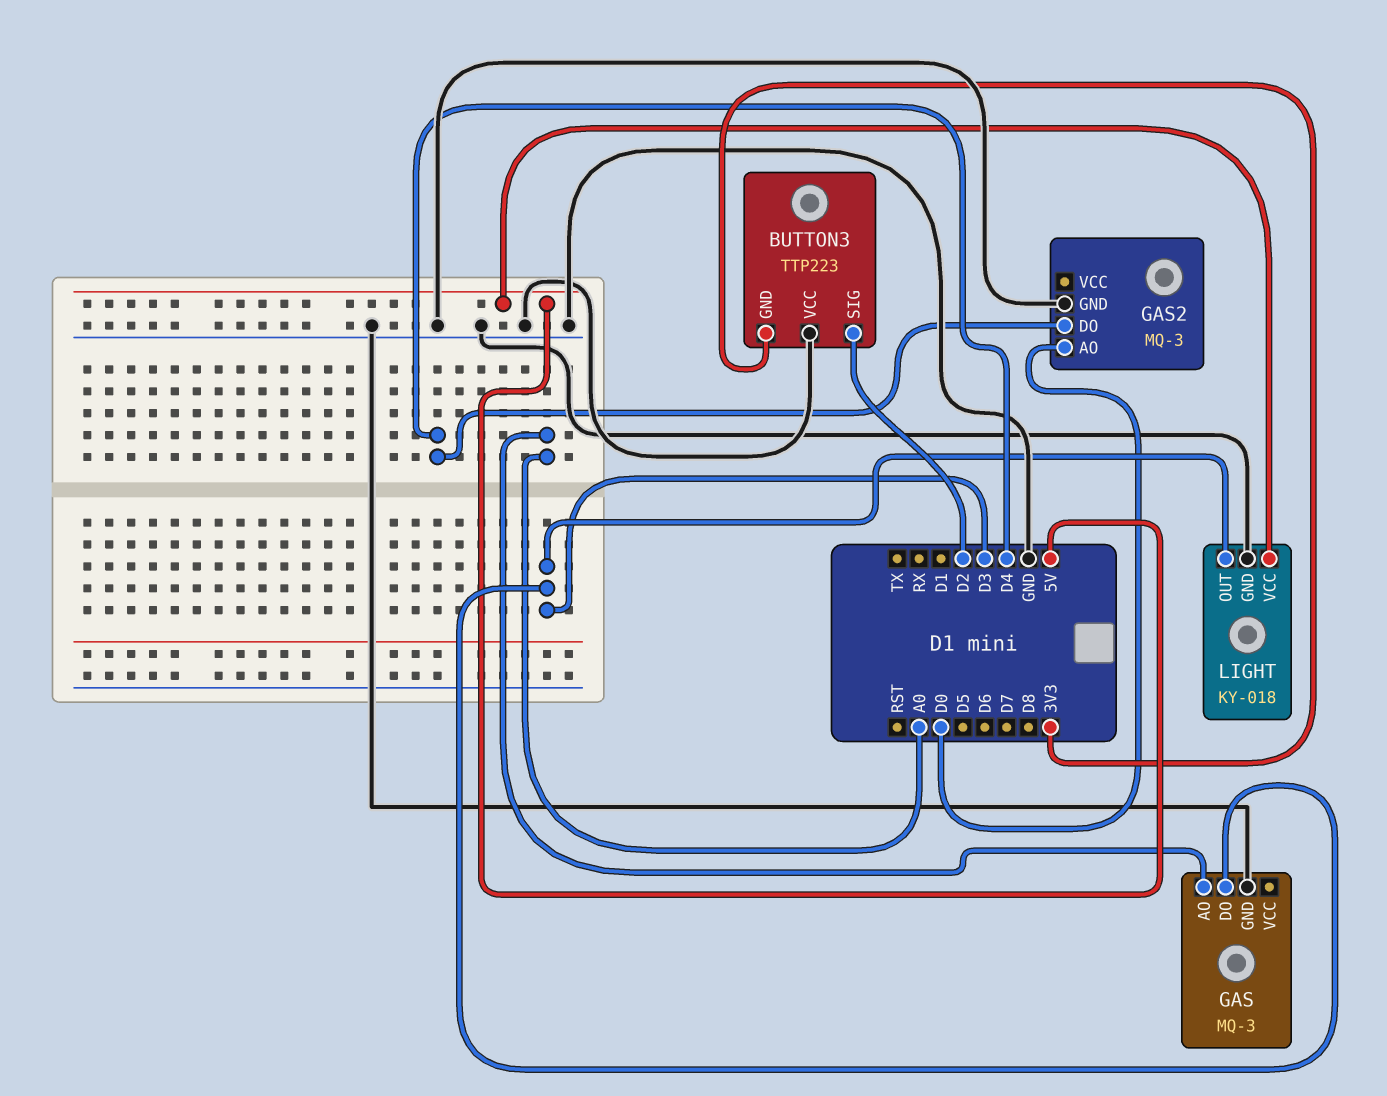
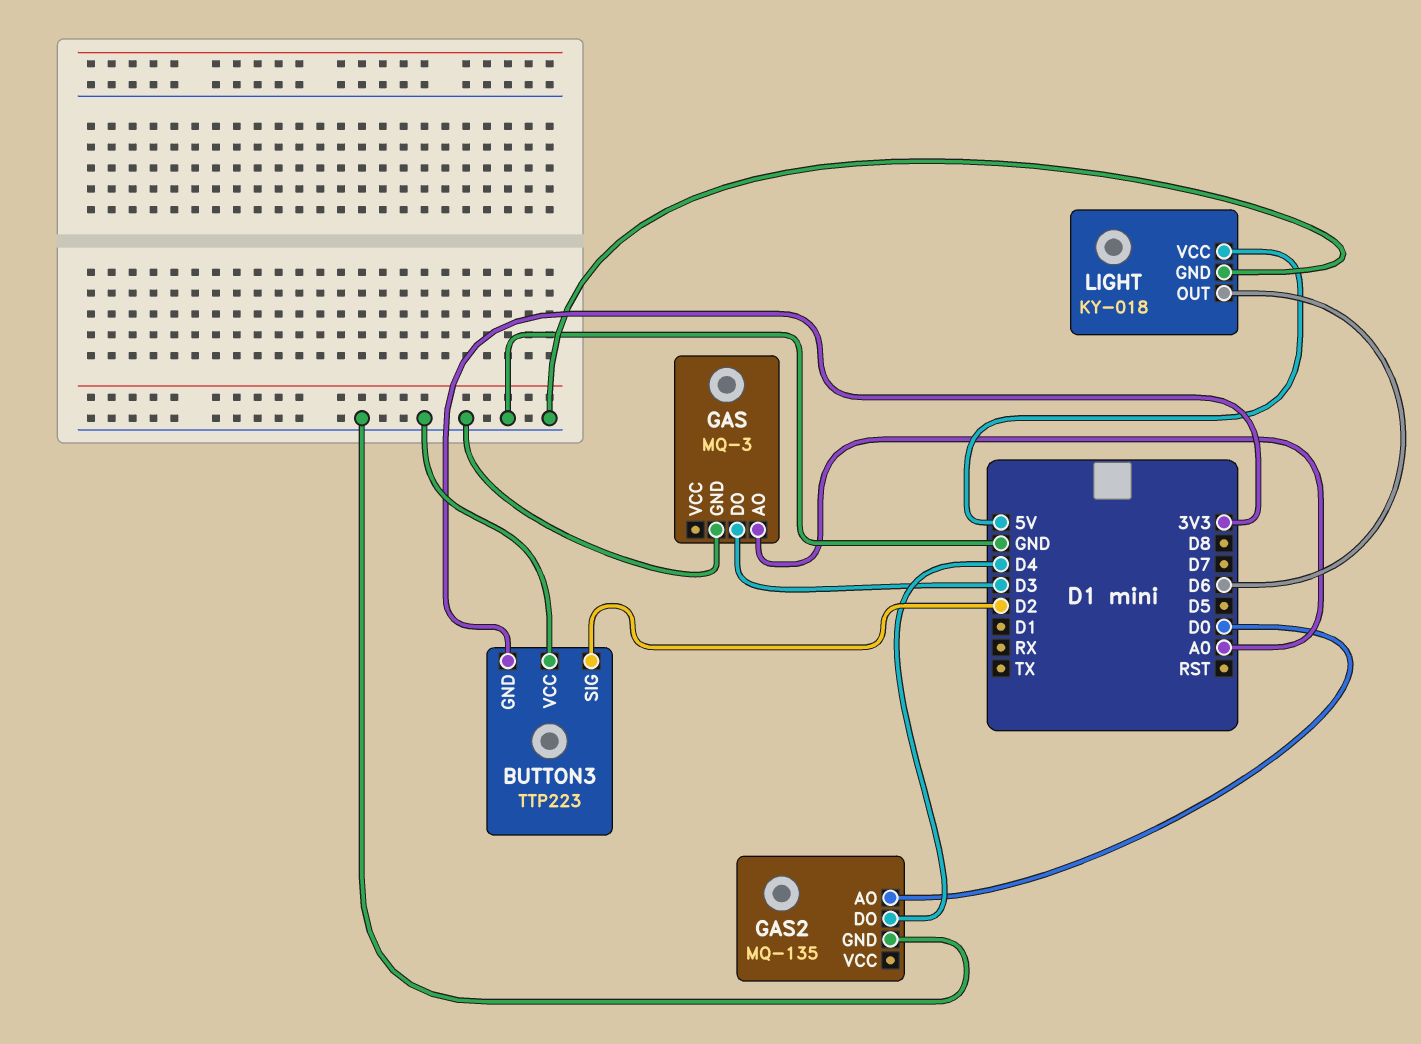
GAS2: MQ-3 -> MQ-135
LIGHT pin OUT: D3 -> D6

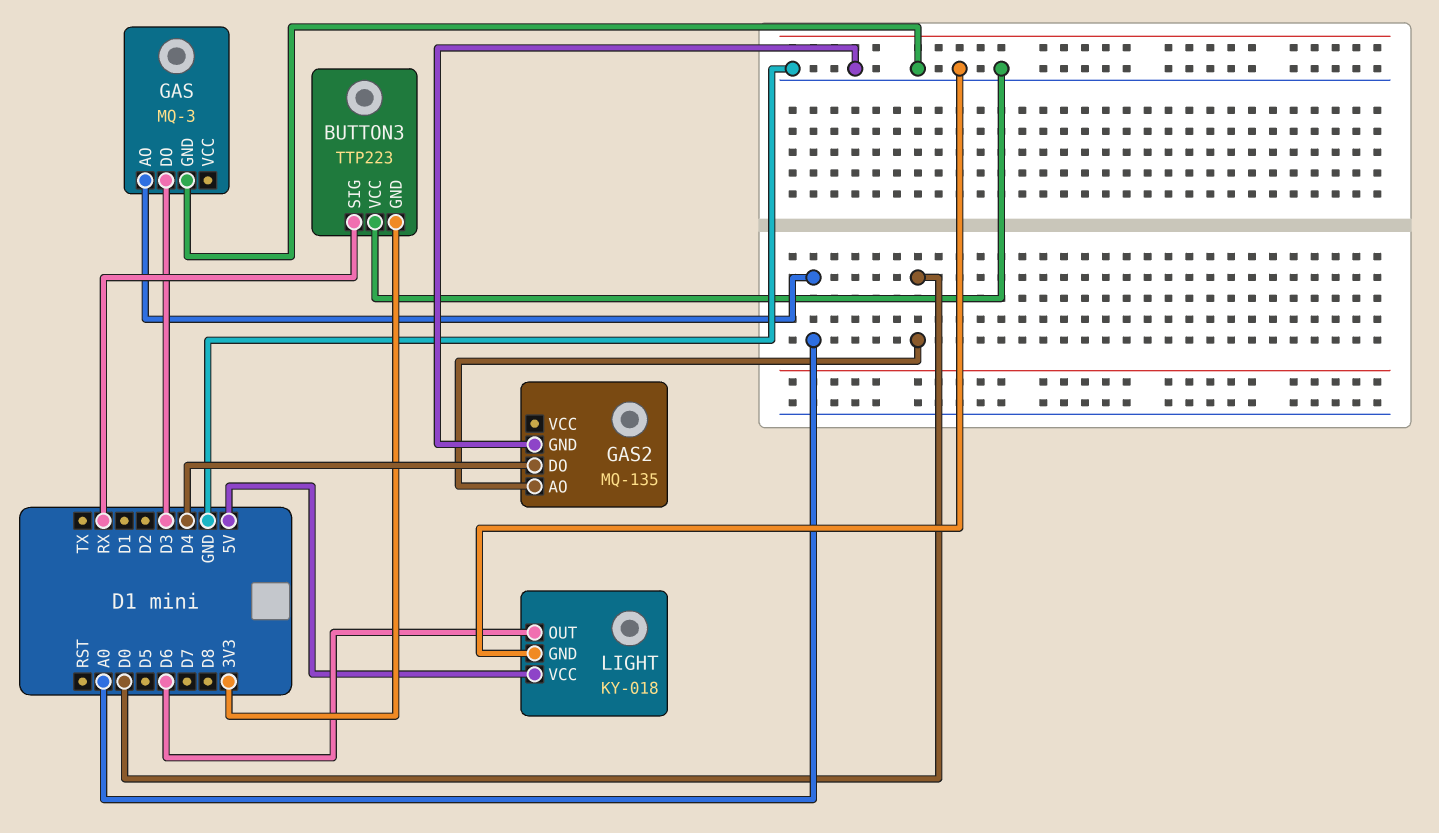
BUTTON3 pin SIG: D2 -> RX

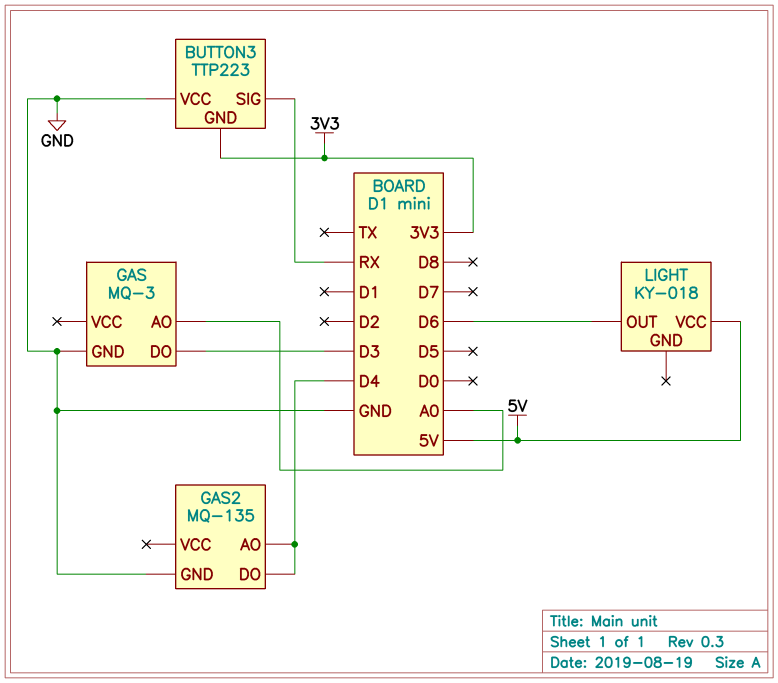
GAS2 pin AO: D0 -> D4
LIGHT pin GND: GND -> none

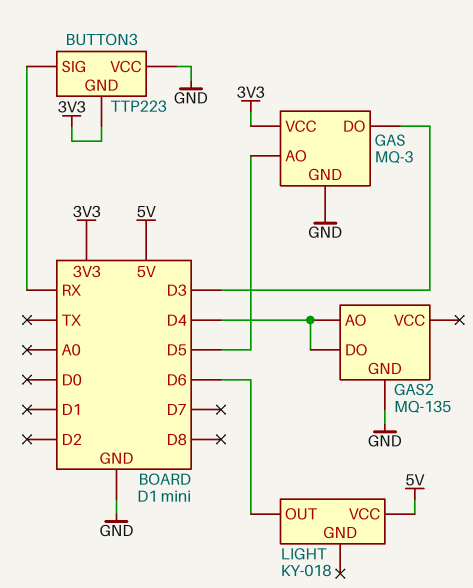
GAS pin AO: A0 -> D5
GAS pin VCC: none -> 3V3

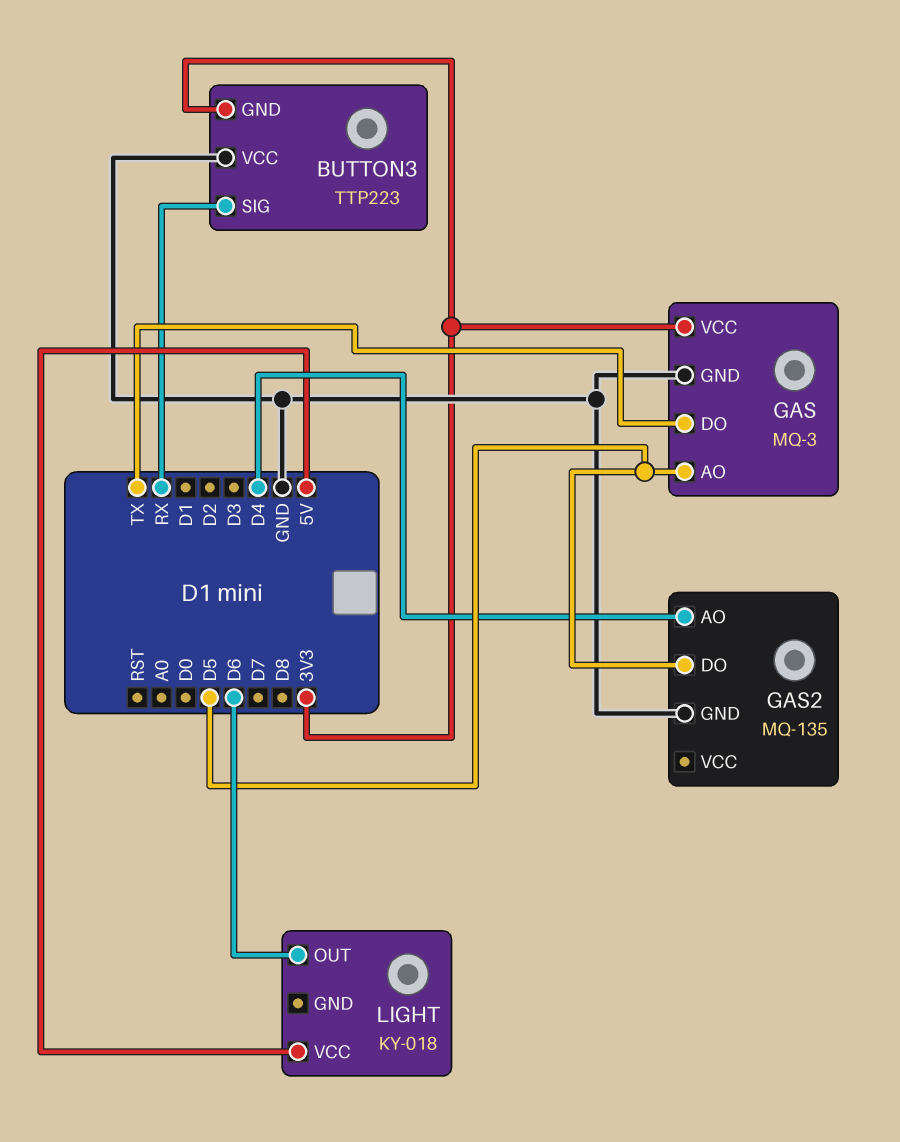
GAS pin DO: D3 -> TX
GAS2 pin DO: D4 -> D5

